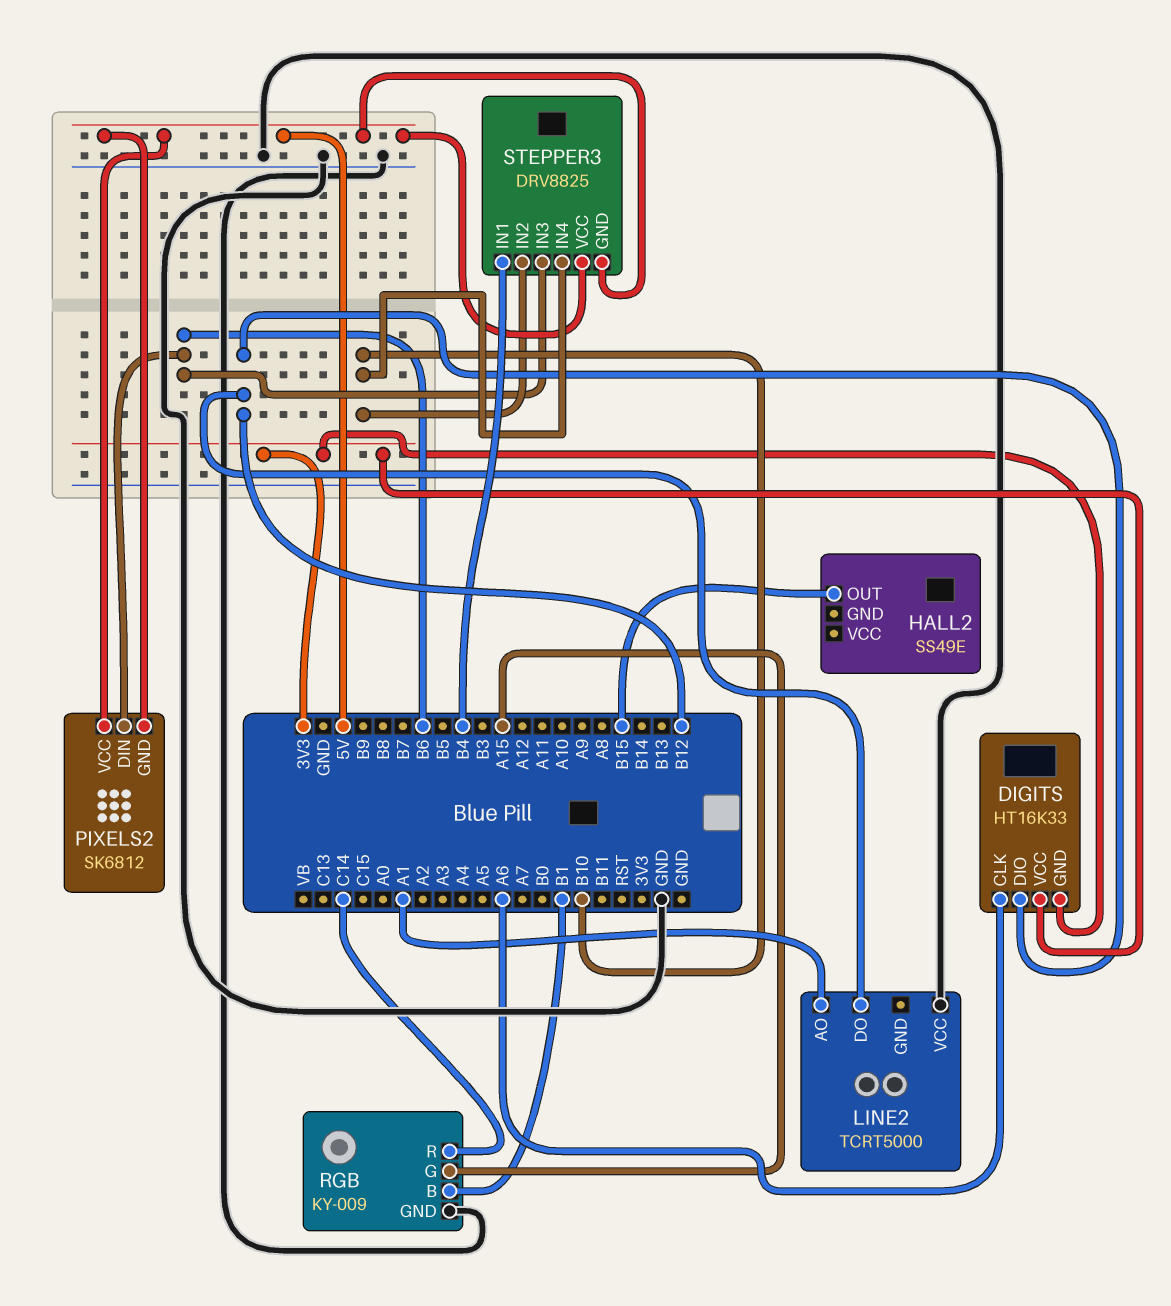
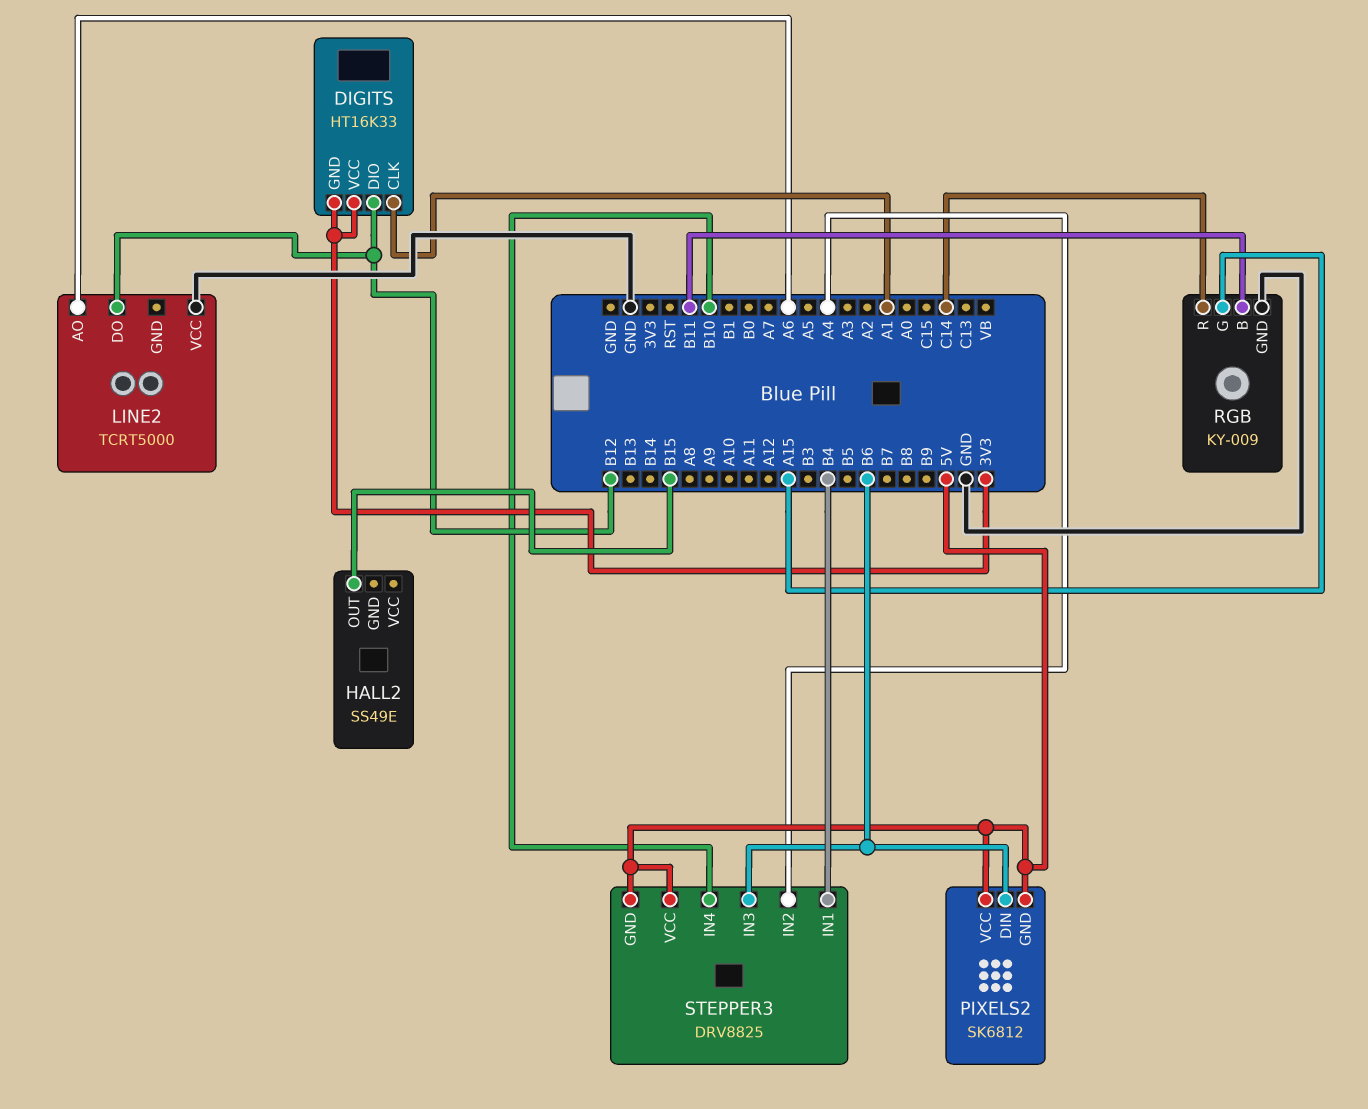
DIGITS pin CLK: A6 -> A1
LINE2 pin AO: A1 -> A6
RGB pin B: B1 -> B11
STEPPER3 pin IN2: B10 -> A4

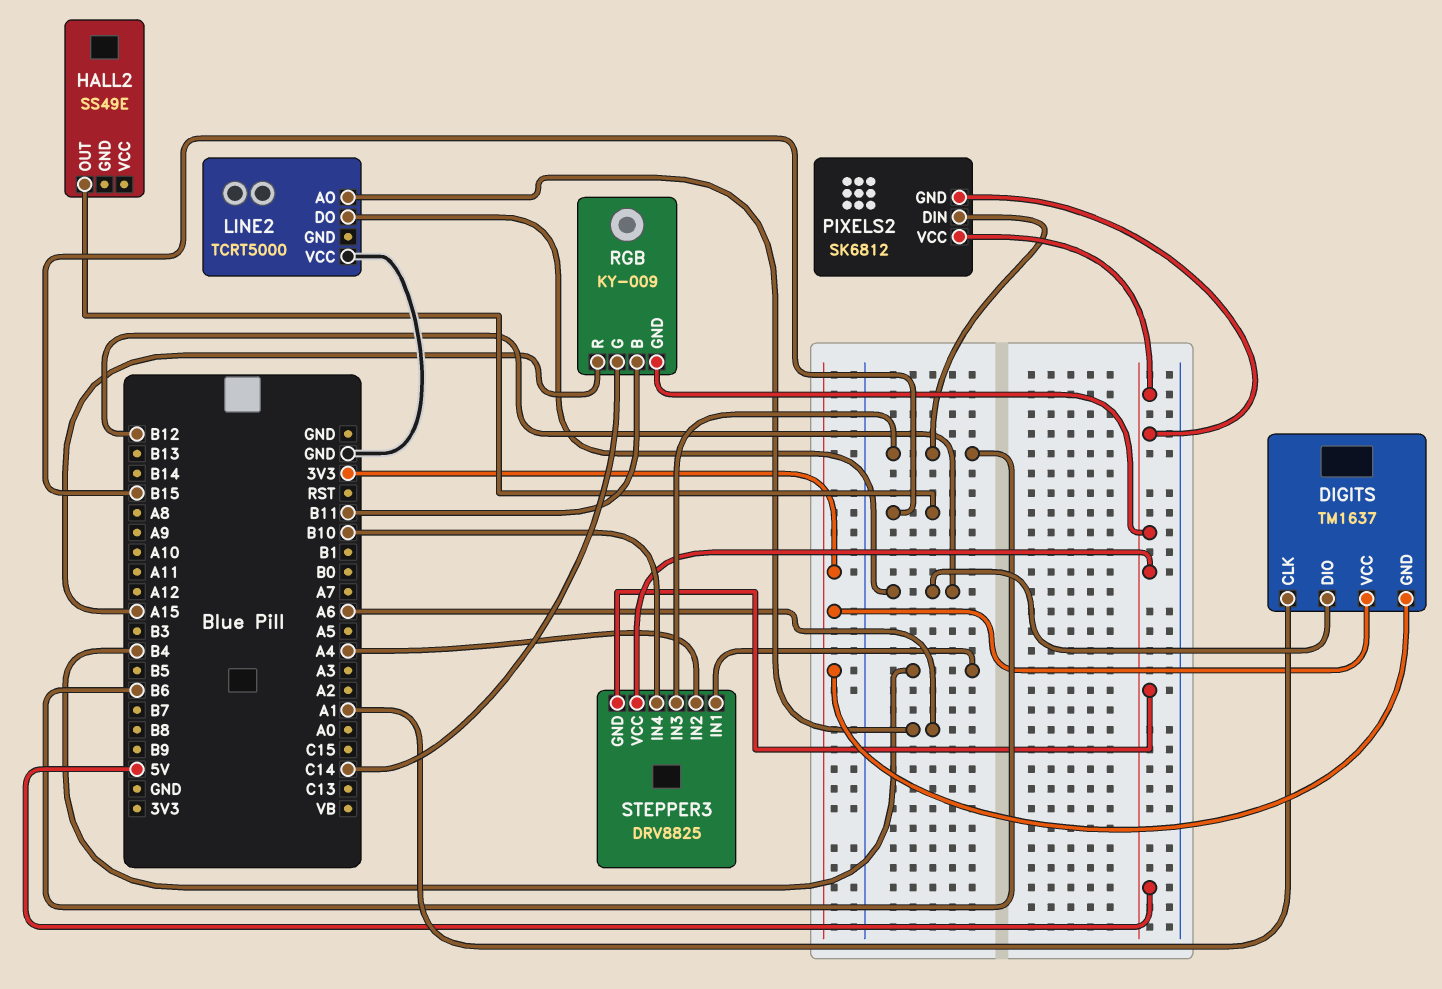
DIGITS: HT16K33 -> TM1637
RGB pin G: A15 -> C14
RGB pin GND: GND -> 5V
RGB pin R: C14 -> A15

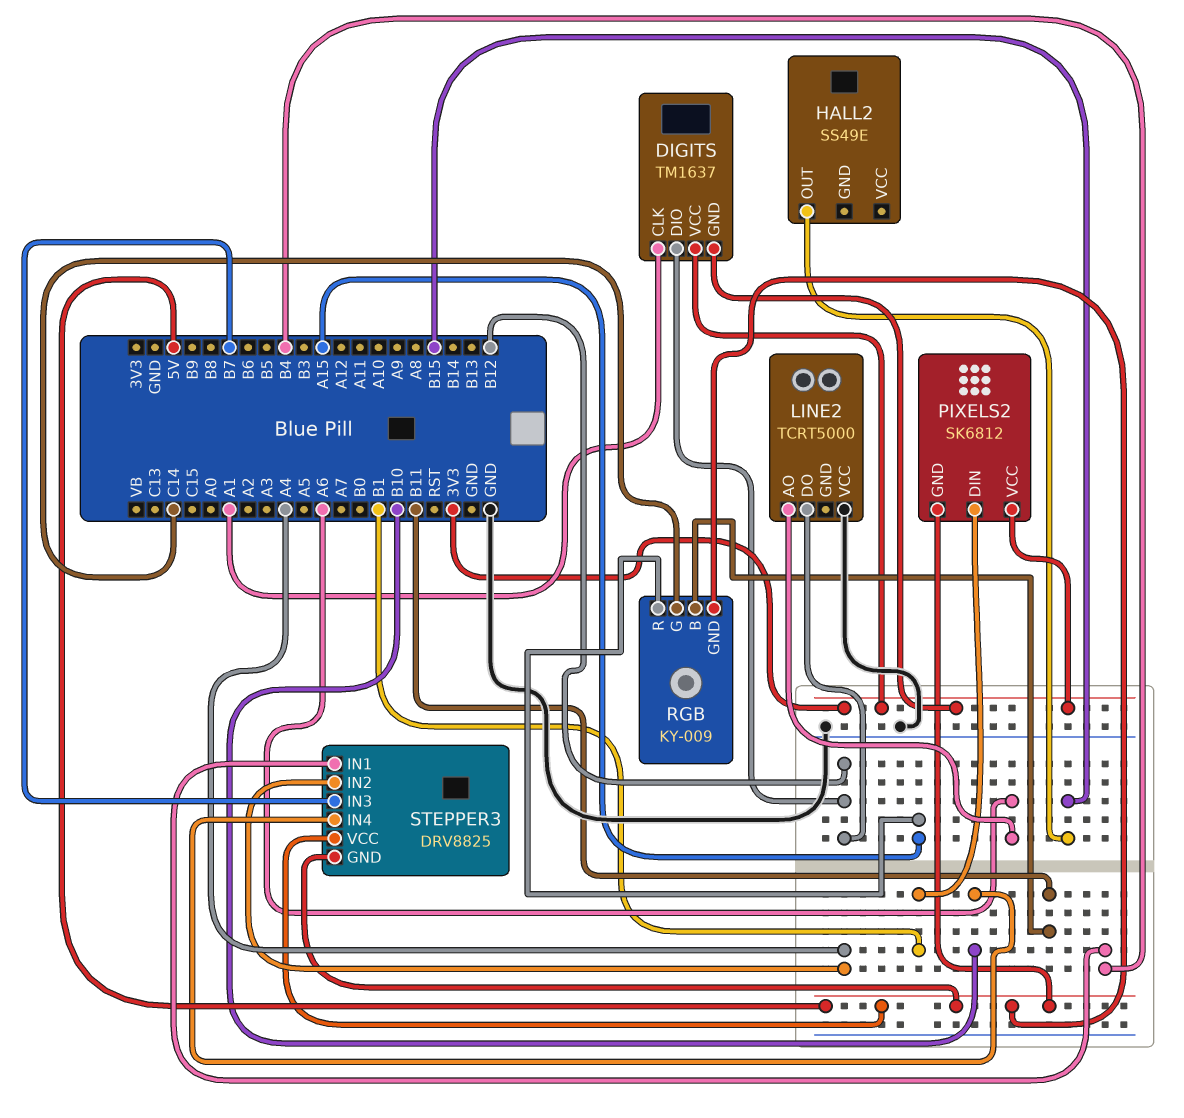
PIXELS2 pin DIN: B6 -> B1
PIXELS2 pin VCC: 5V -> 3V3
STEPPER3 pin IN3: B6 -> B7

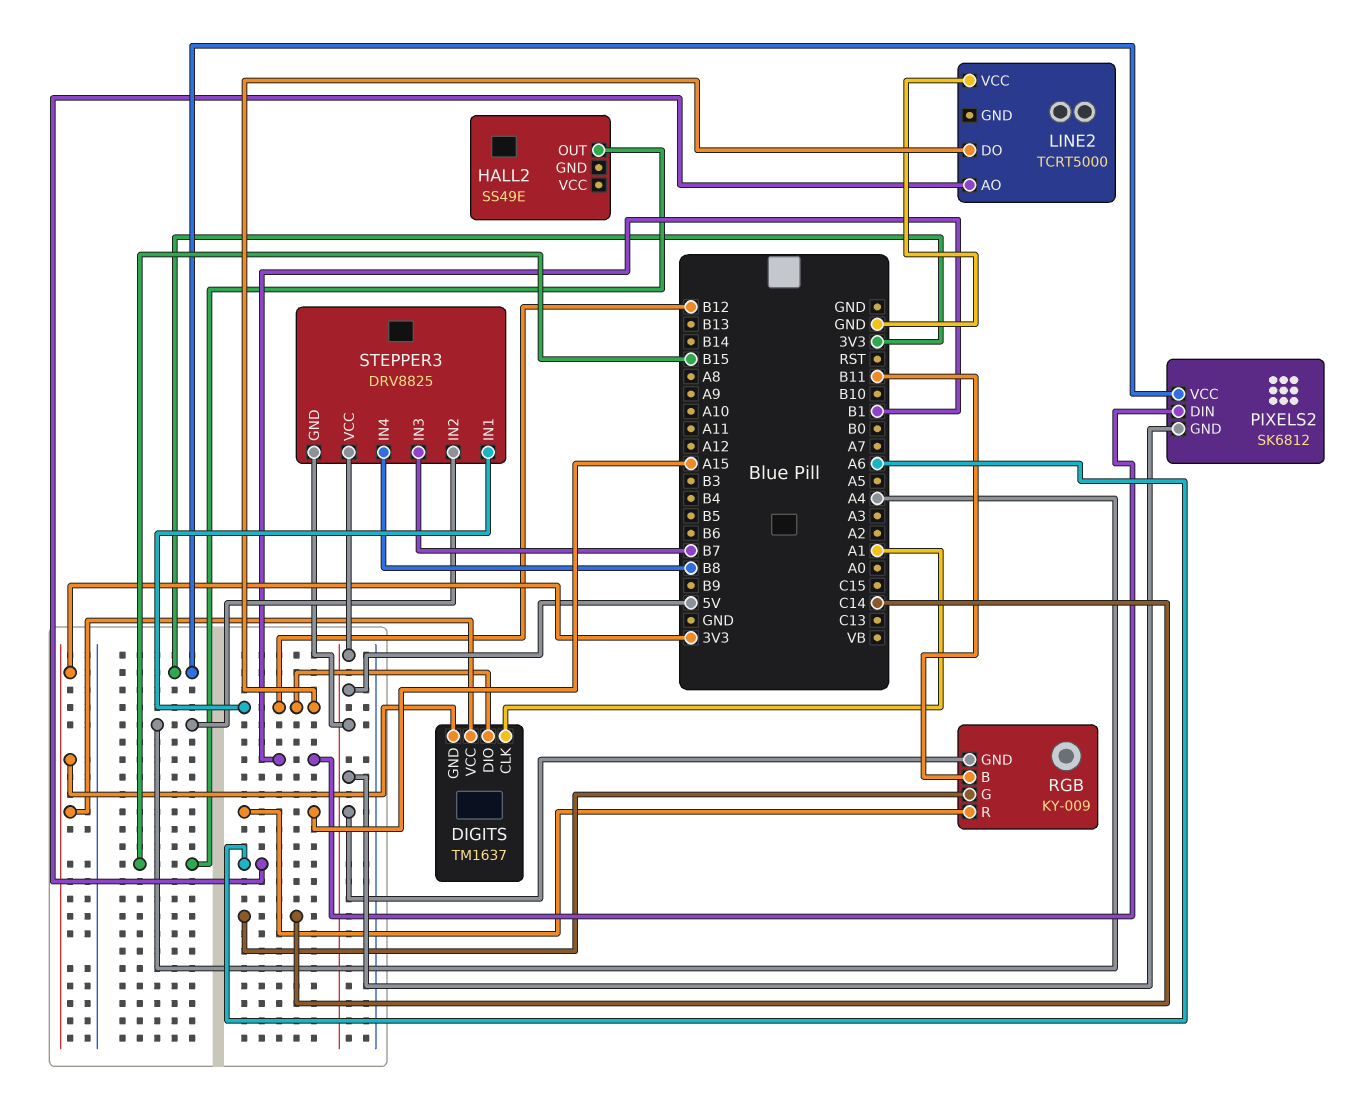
STEPPER3 pin IN1: B4 -> B12
STEPPER3 pin IN4: B10 -> B8

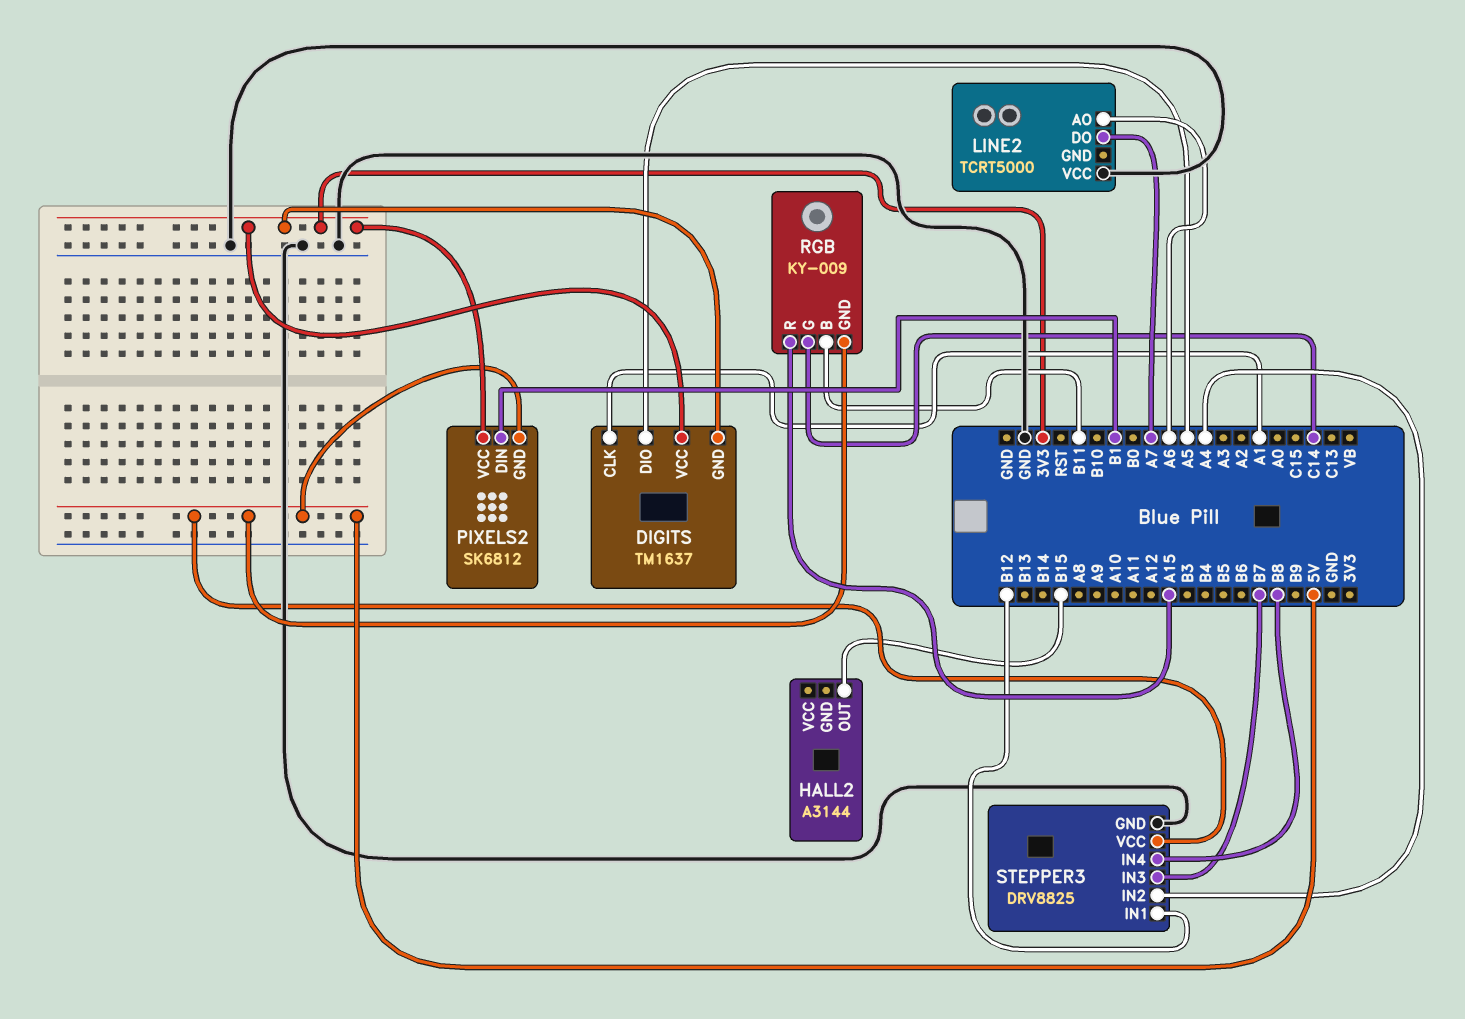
DIGITS pin DIO: B12 -> A5
HALL2: SS49E -> A3144
LINE2 pin DO: B12 -> A7
STEPPER3 pin GND: 5V -> GND

